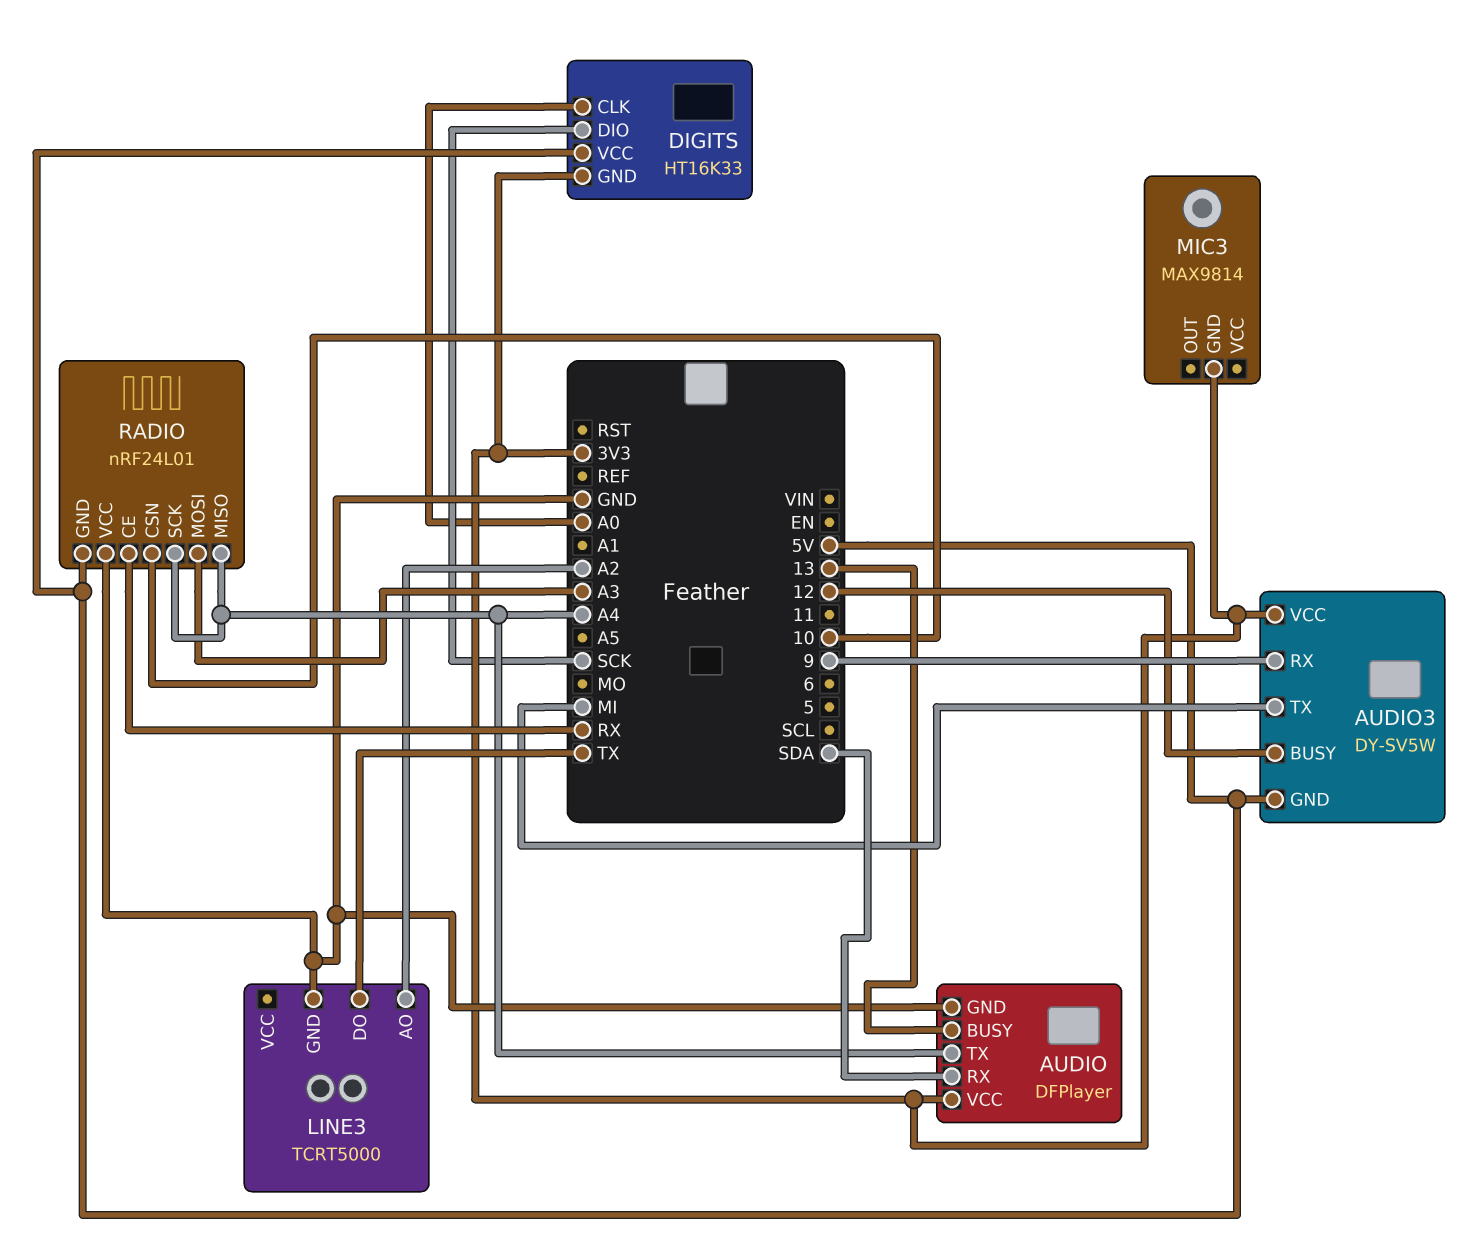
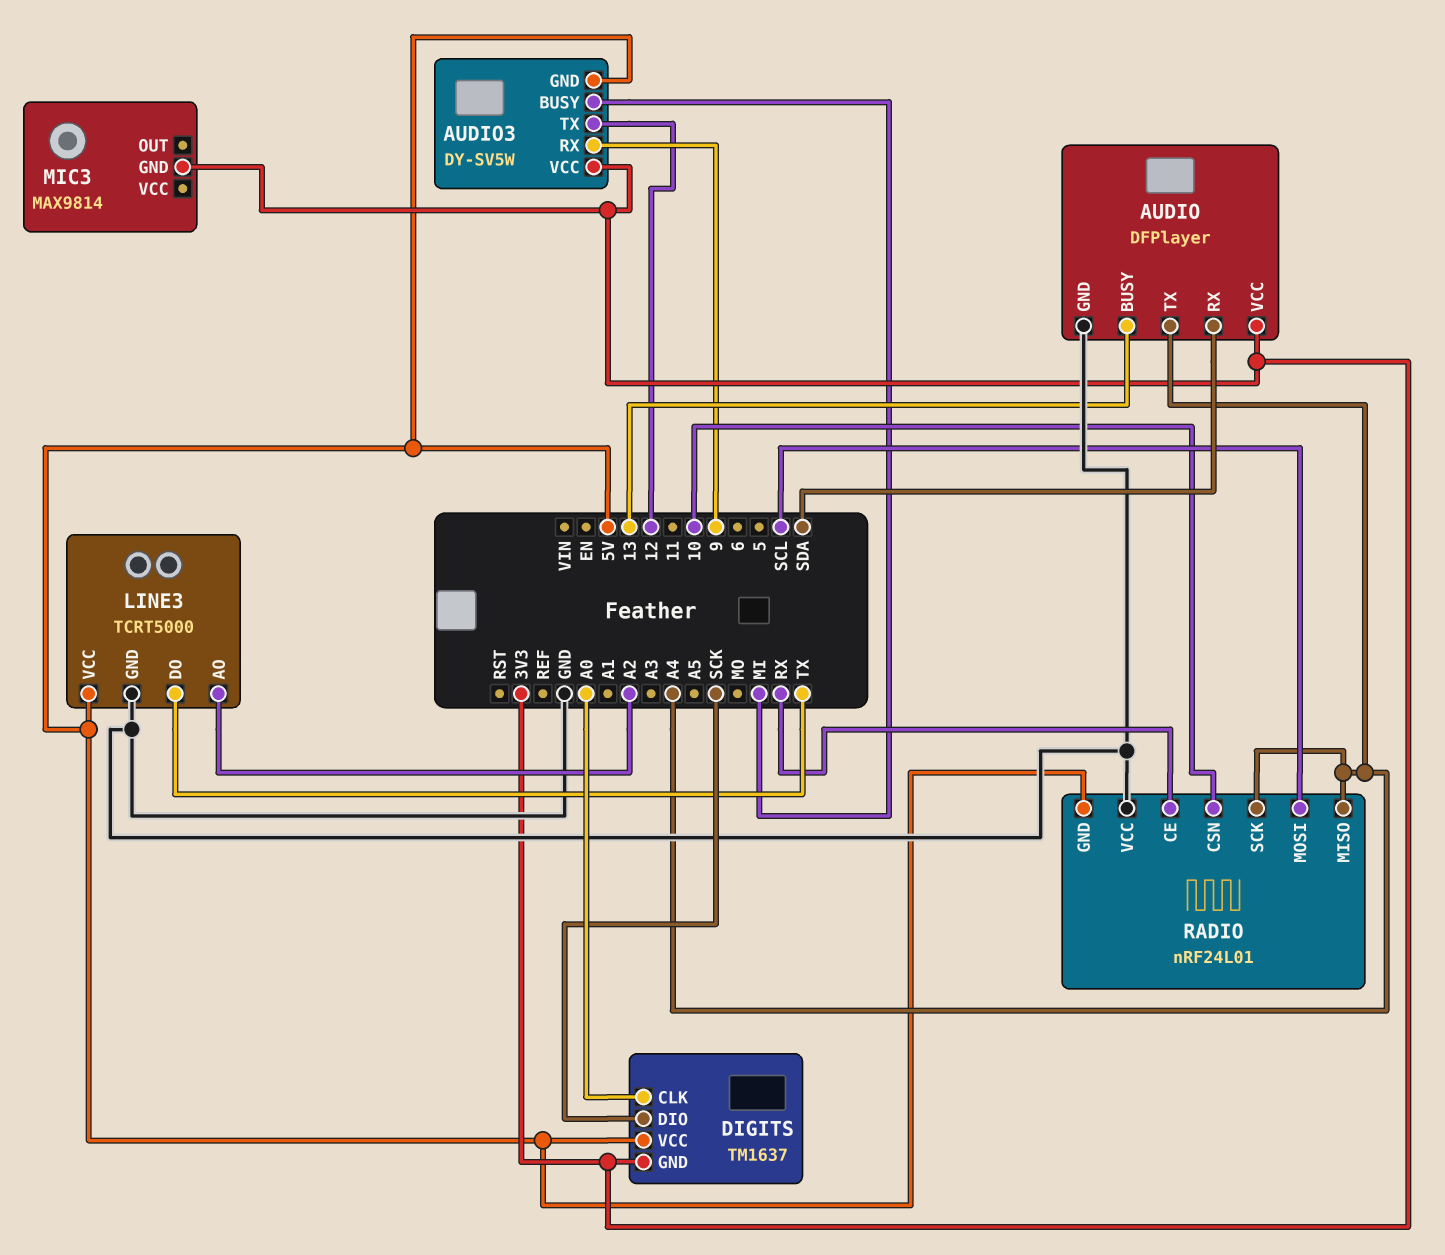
AUDIO3 pin BUSY: 12 -> MI
AUDIO3 pin TX: MI -> 12
DIGITS: HT16K33 -> TM1637
LINE3 pin VCC: none -> 5V
RADIO pin MOSI: A3 -> SCL

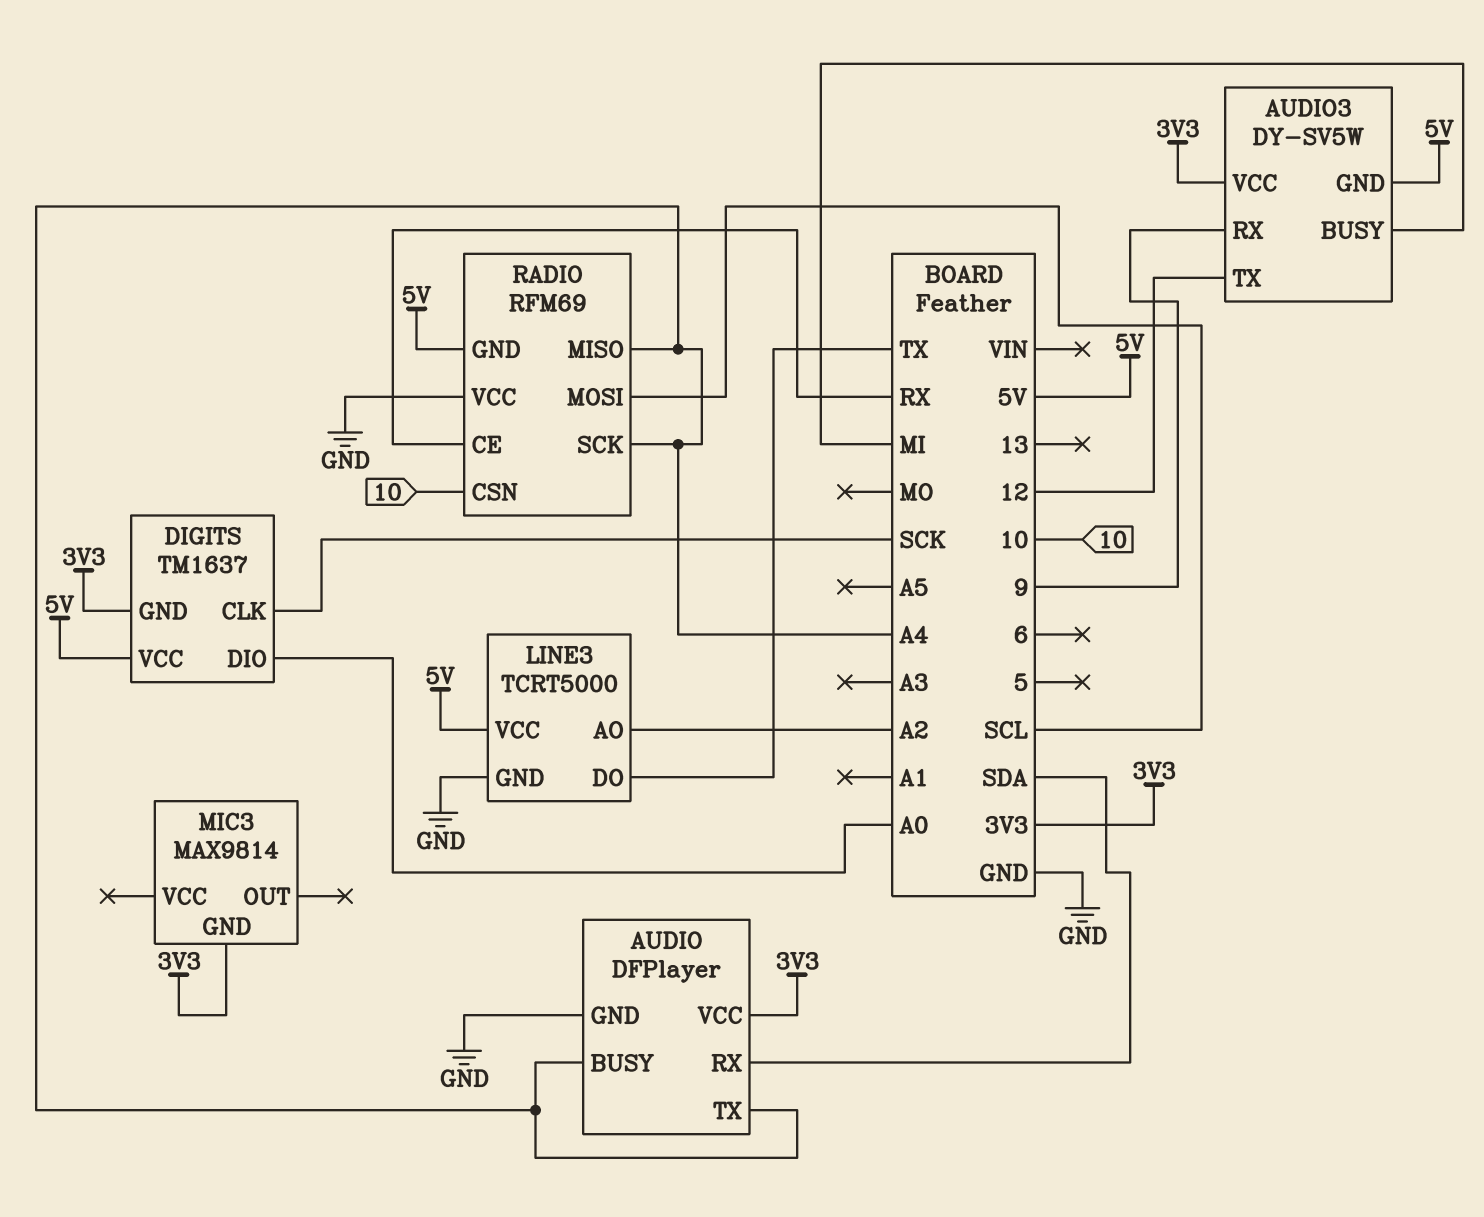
AUDIO pin BUSY: 13 -> A4
DIGITS pin CLK: A0 -> SCK
DIGITS pin DIO: SCK -> A0
RADIO: nRF24L01 -> RFM69

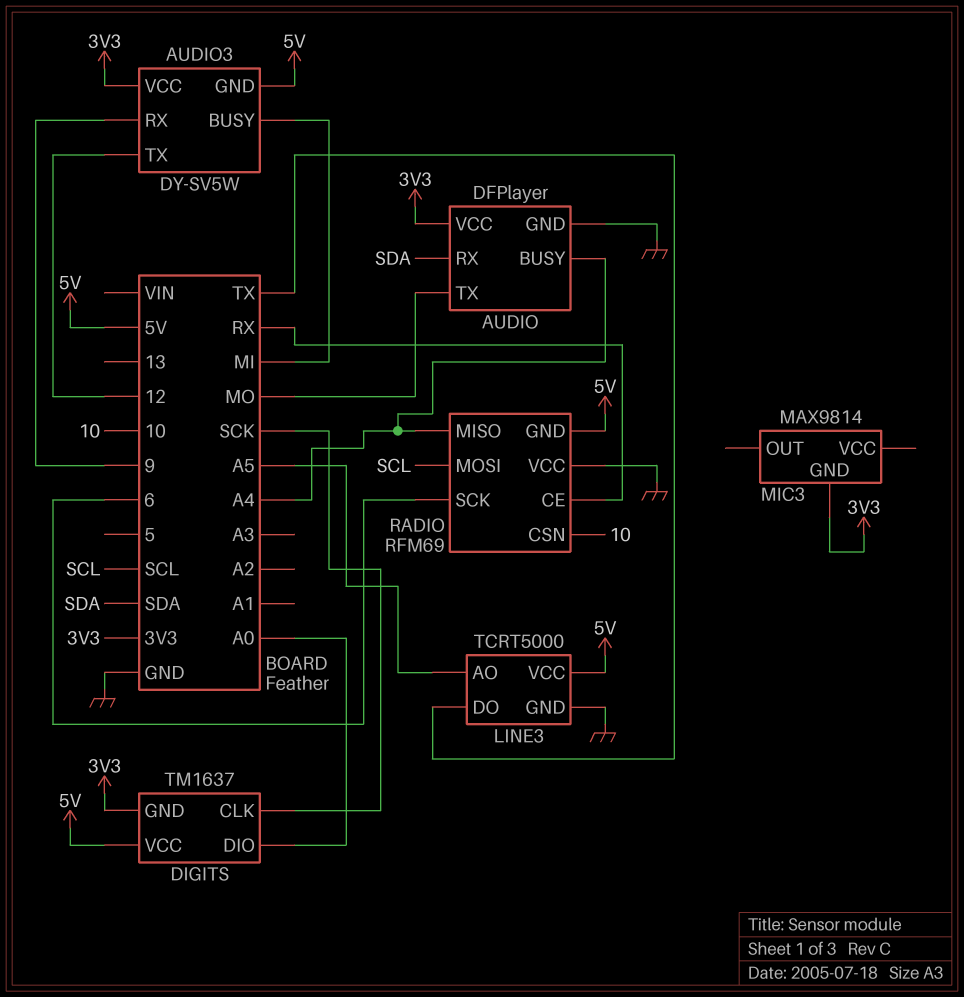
AUDIO pin TX: A4 -> MO
LINE3 pin AO: A2 -> A5
RADIO pin SCK: A4 -> 6

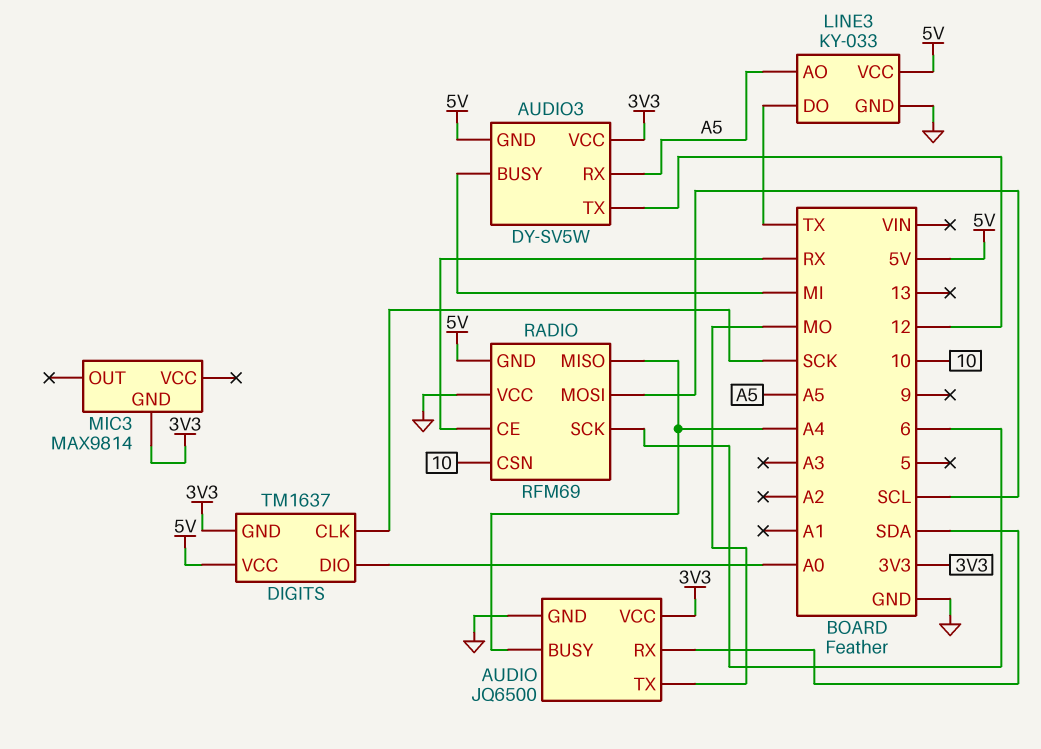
AUDIO: DFPlayer -> JQ6500
AUDIO3 pin RX: 9 -> A5
LINE3: TCRT5000 -> KY-033

